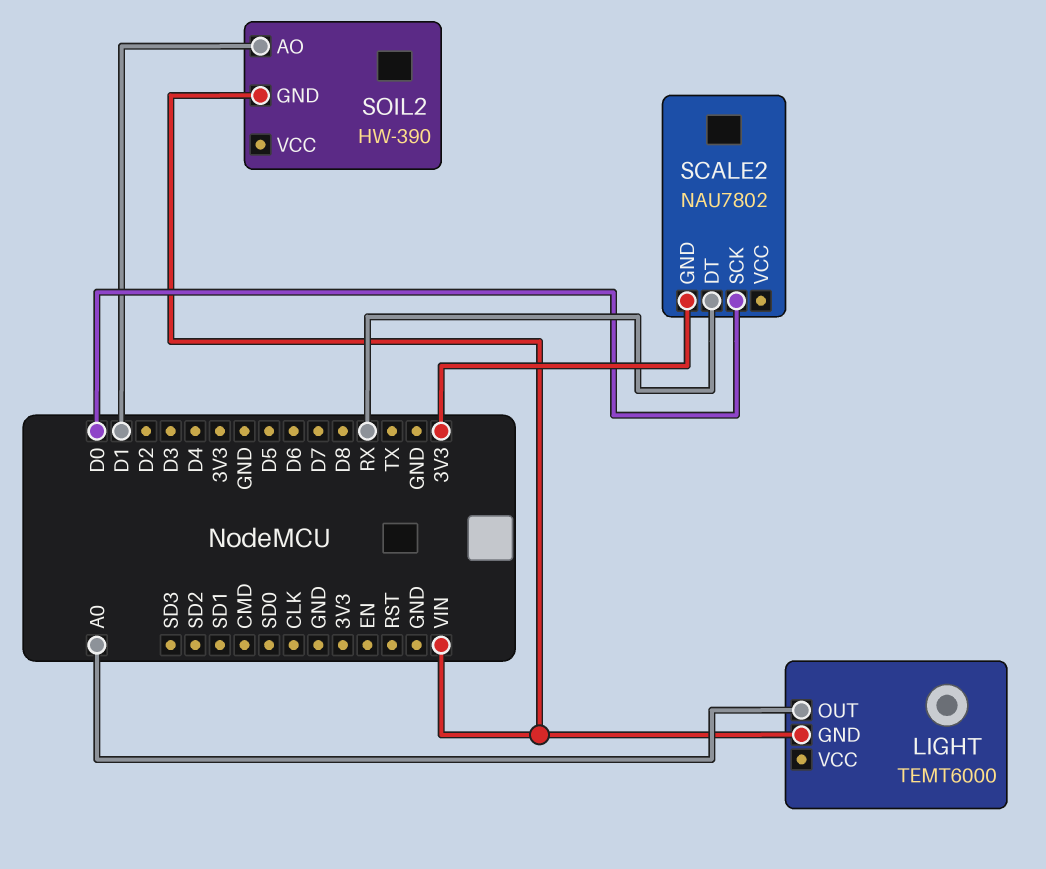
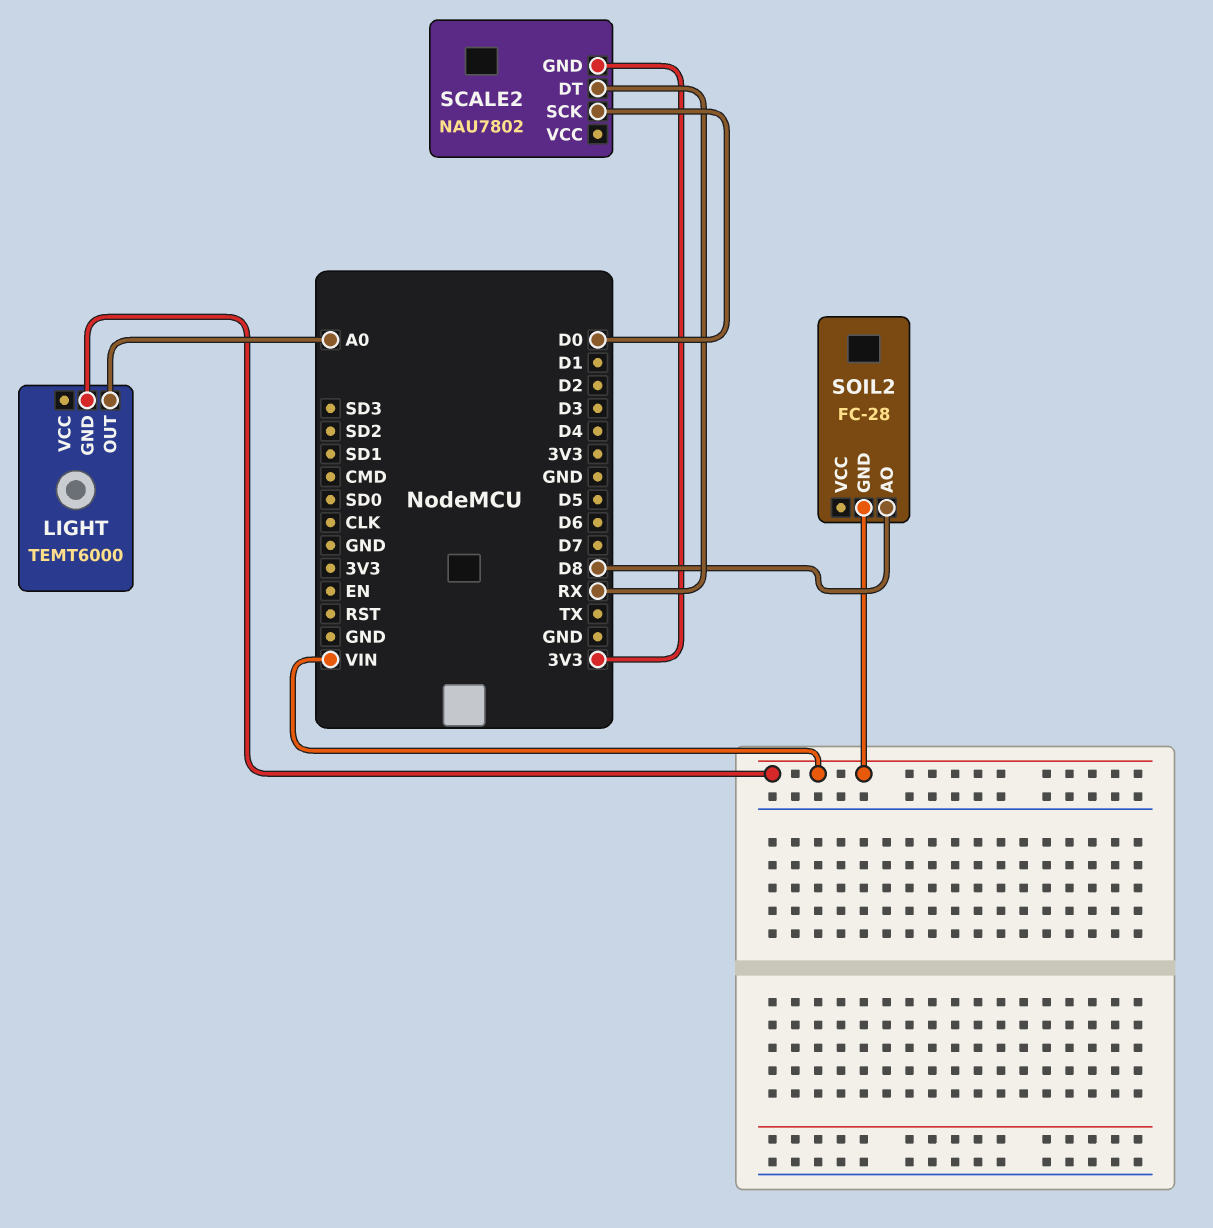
SOIL2: HW-390 -> FC-28
SOIL2 pin AO: D1 -> D8

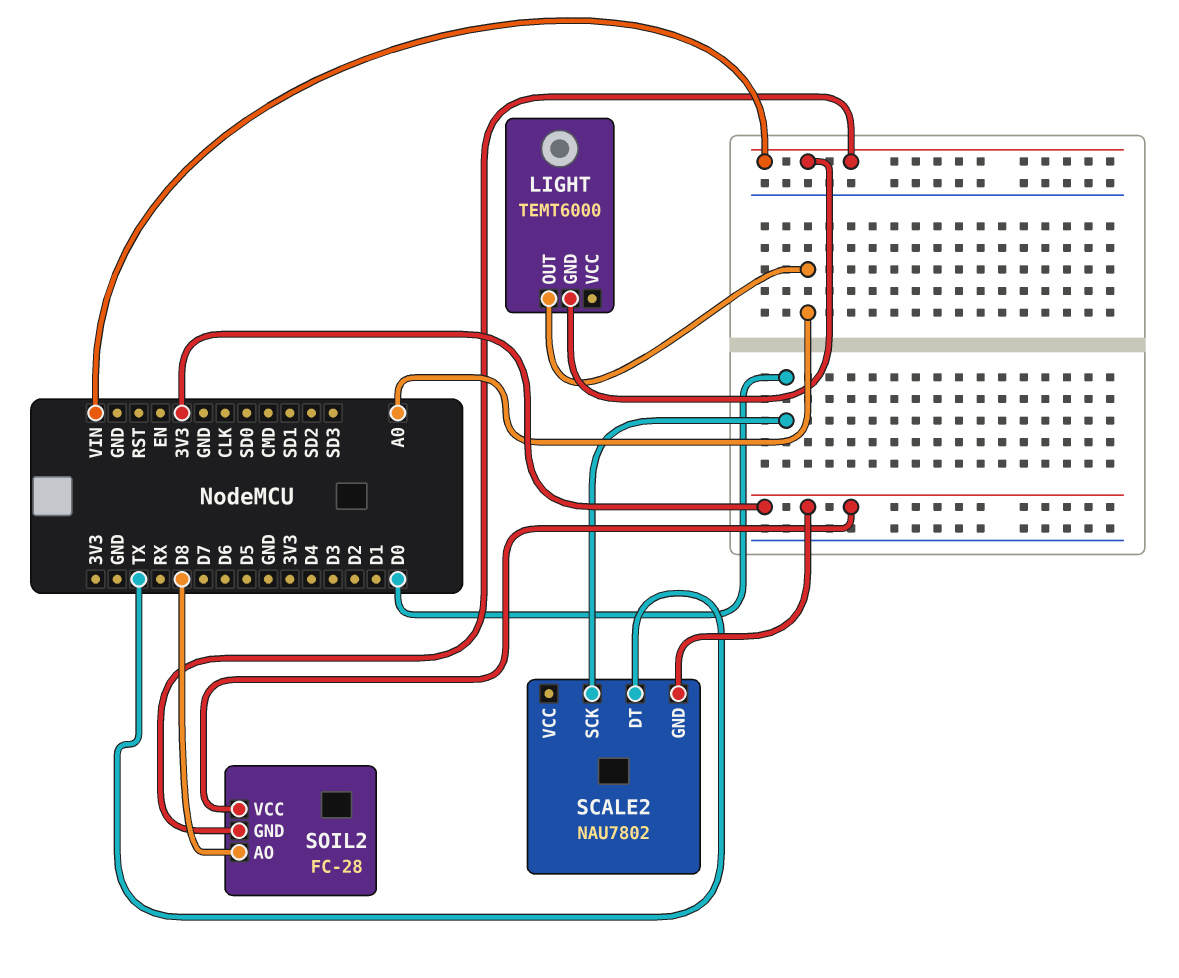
SCALE2 pin DT: RX -> TX
SOIL2 pin VCC: none -> 3V3

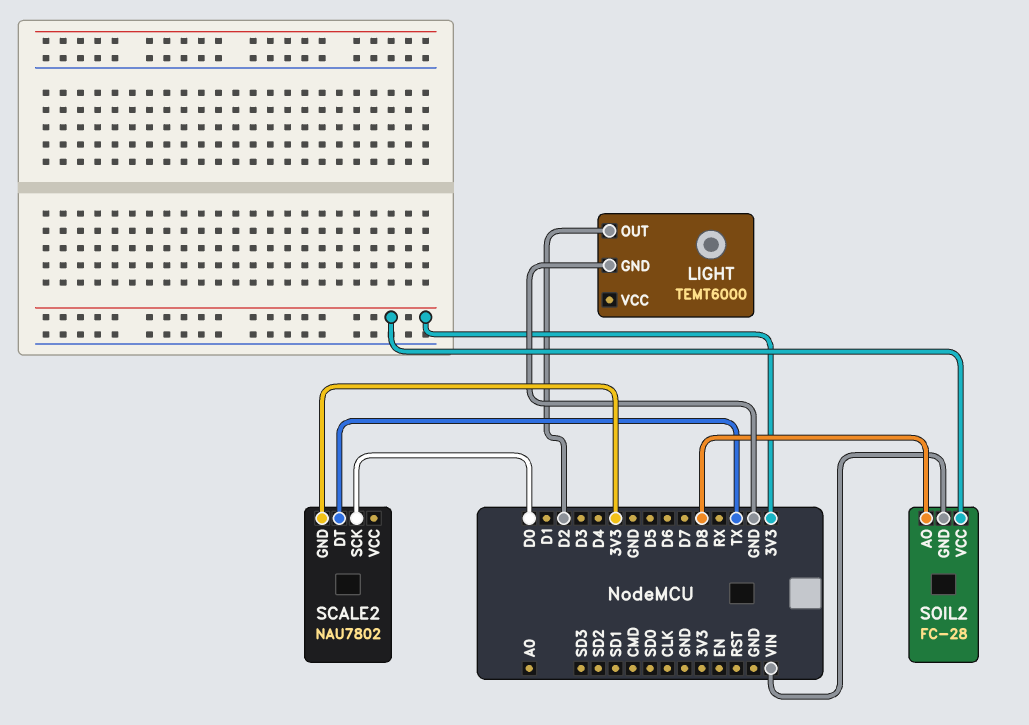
LIGHT pin GND: VIN -> GND
LIGHT pin OUT: A0 -> D2

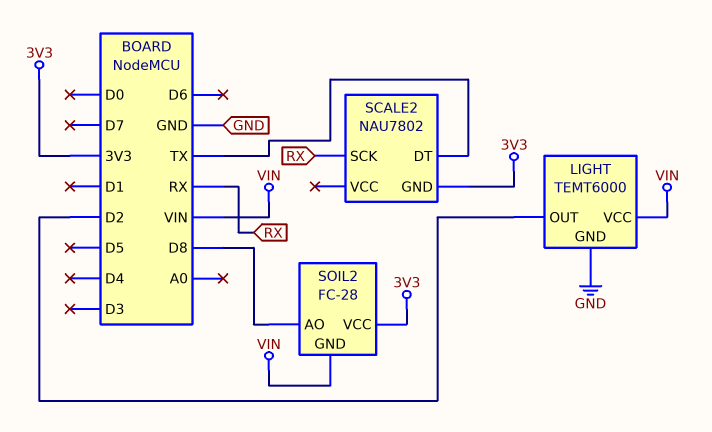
LIGHT pin VCC: none -> VIN
SCALE2 pin SCK: D0 -> RX

